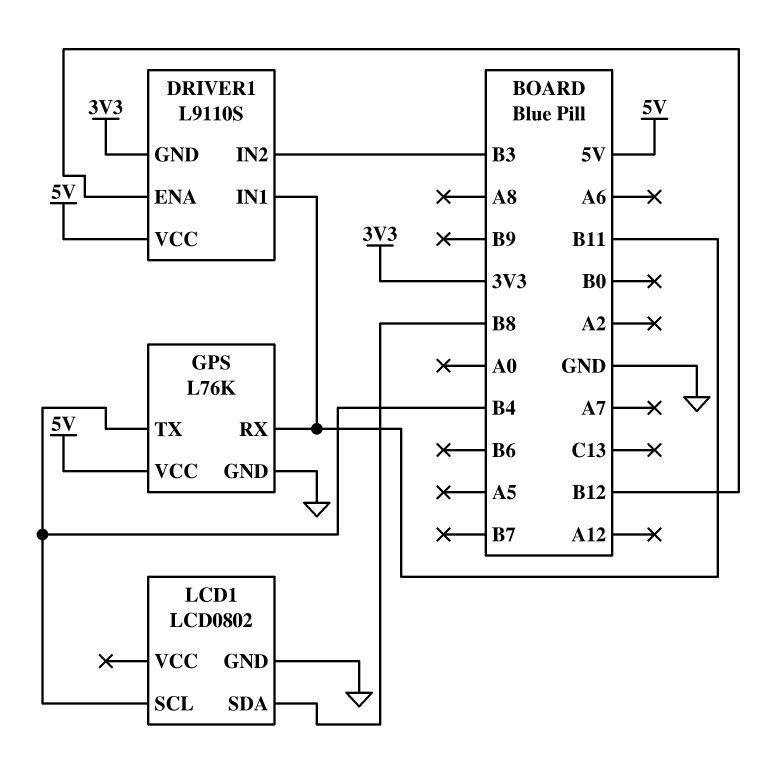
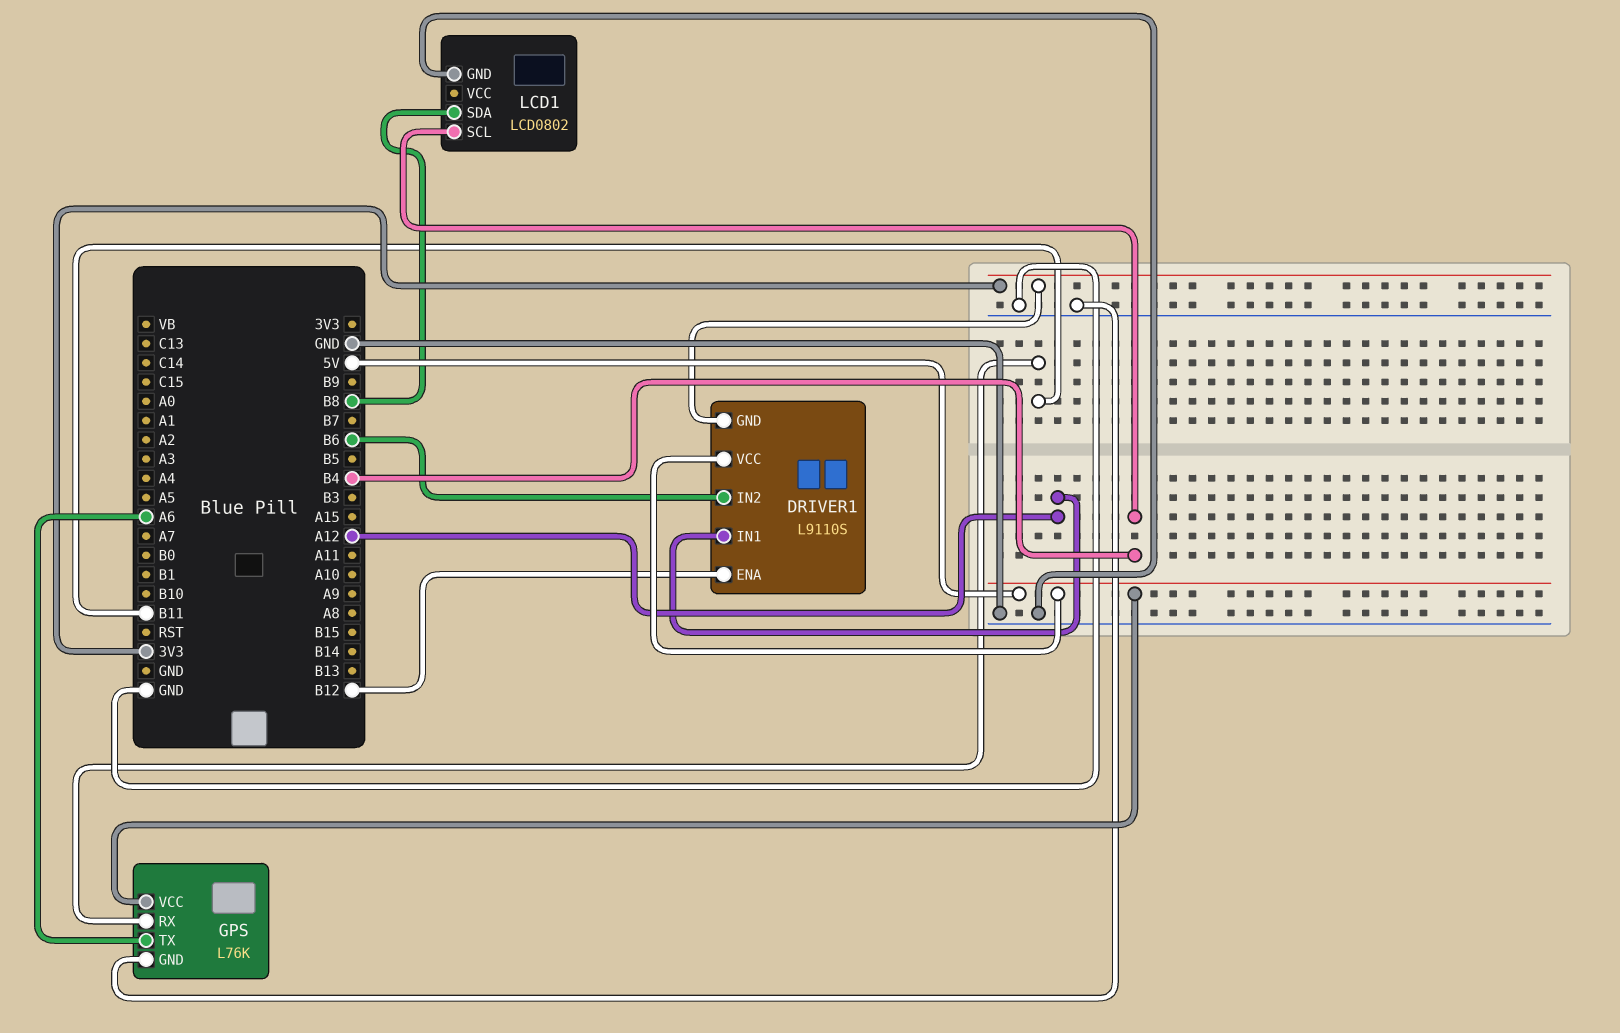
DRIVER1 pin IN1: B11 -> A12
DRIVER1 pin IN2: B3 -> B6
GPS pin TX: B4 -> A6

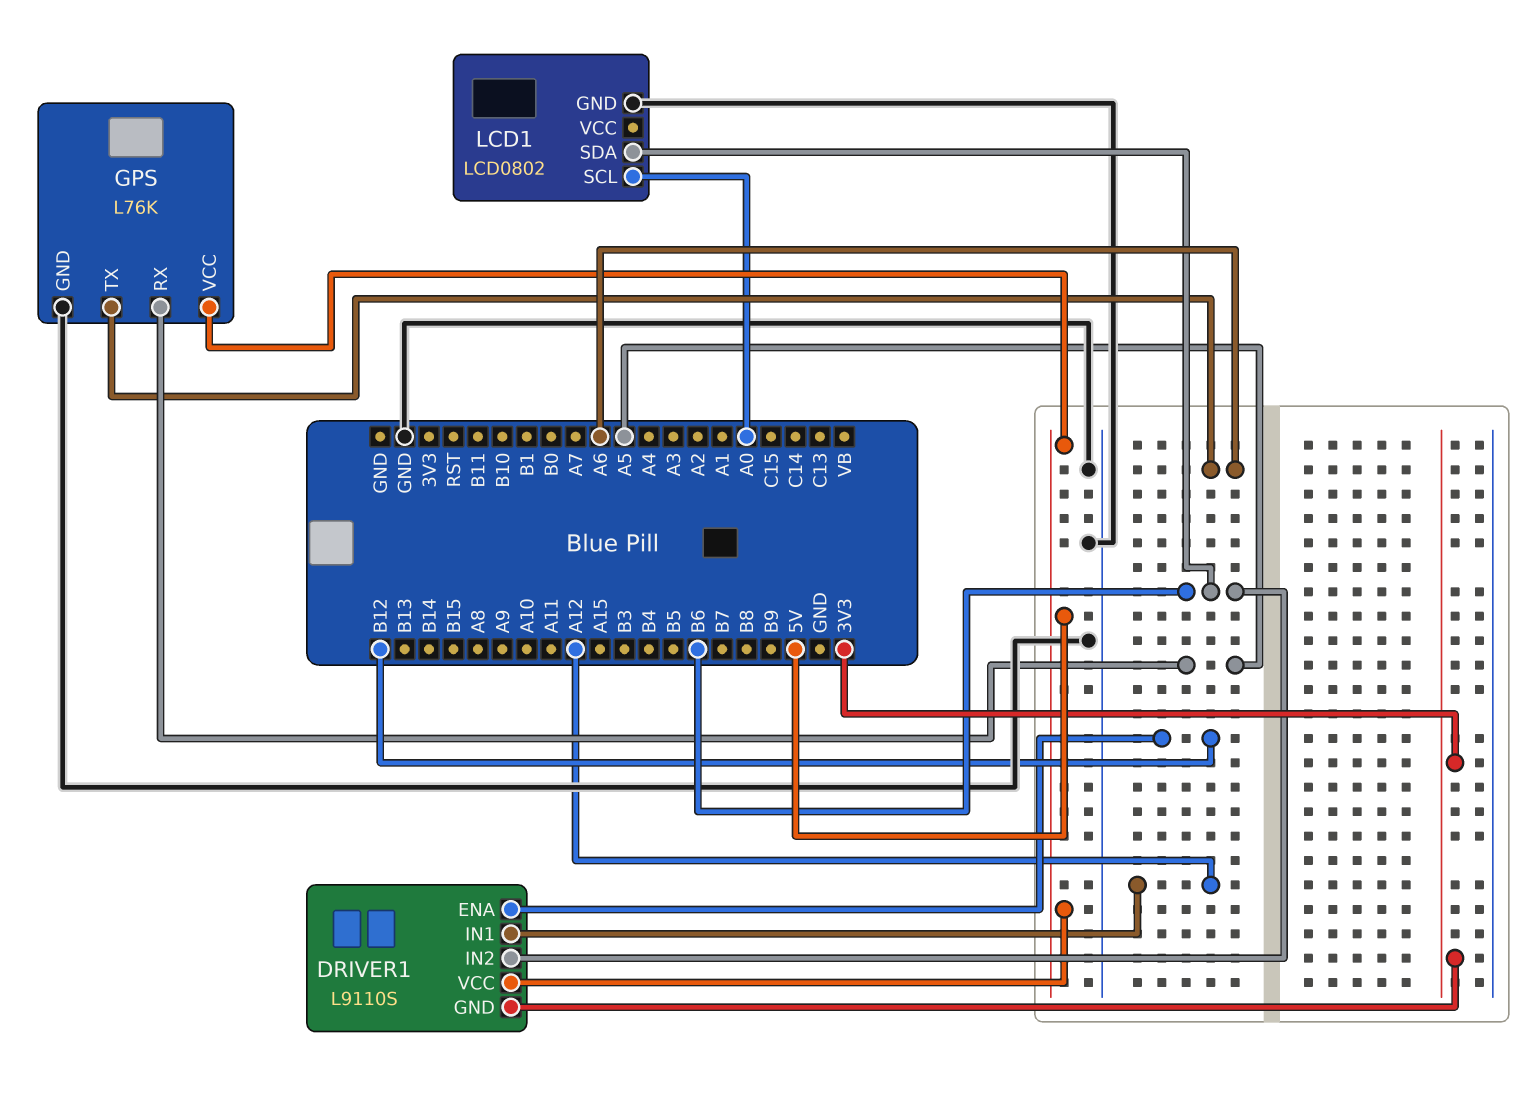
GPS pin RX: B11 -> A5
LCD1 pin SCL: B4 -> A0
LCD1 pin SDA: B8 -> B6

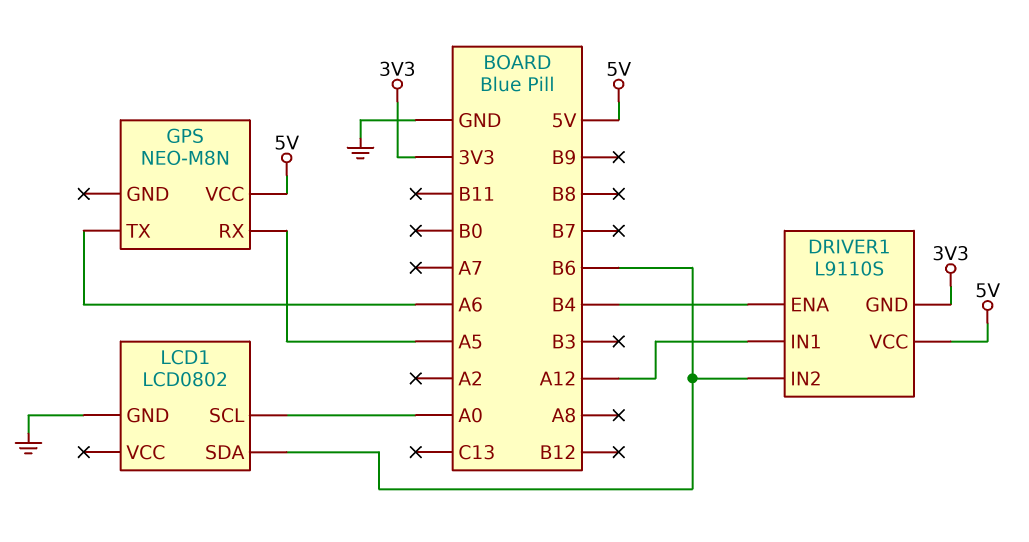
DRIVER1 pin ENA: B12 -> B4
GPS: L76K -> NEO-M8N
GPS pin GND: GND -> none

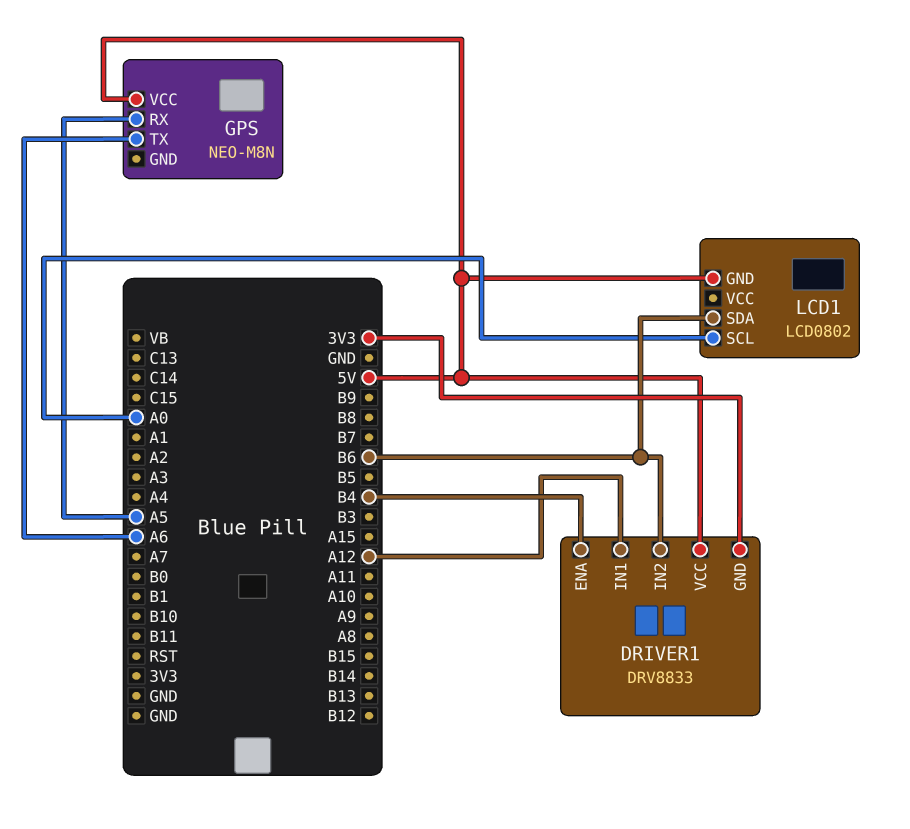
DRIVER1: L9110S -> DRV8833
LCD1 pin GND: GND -> 5V

